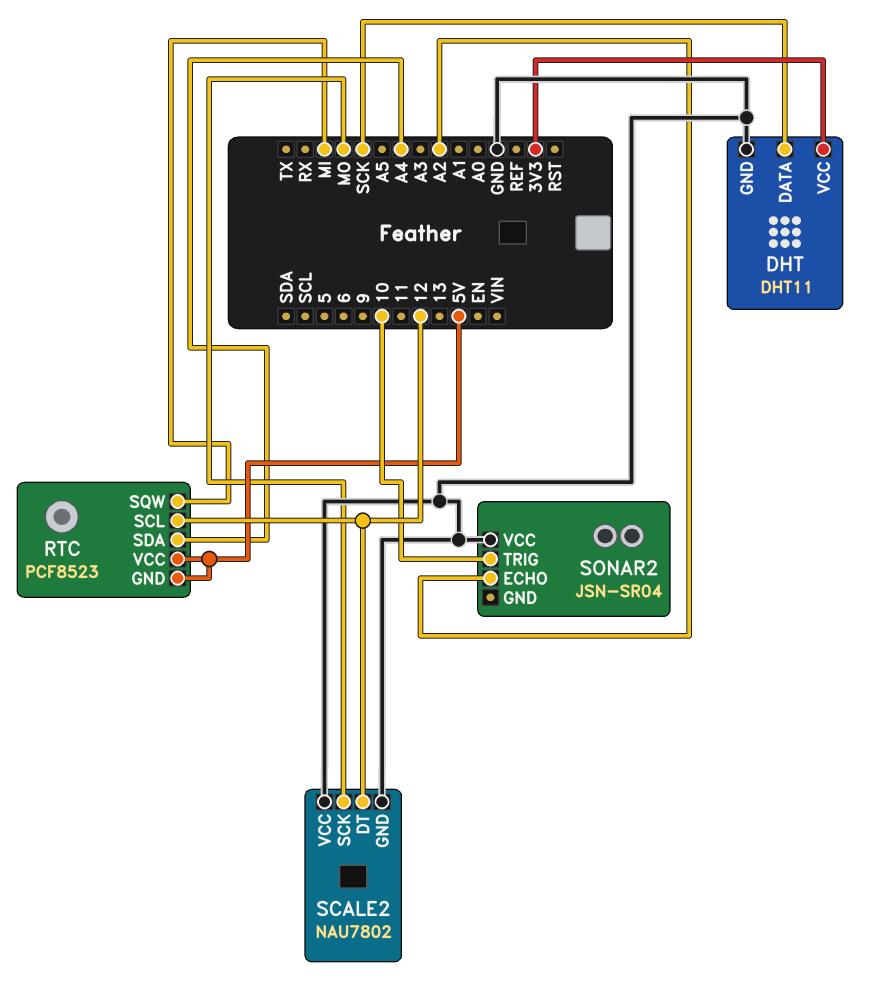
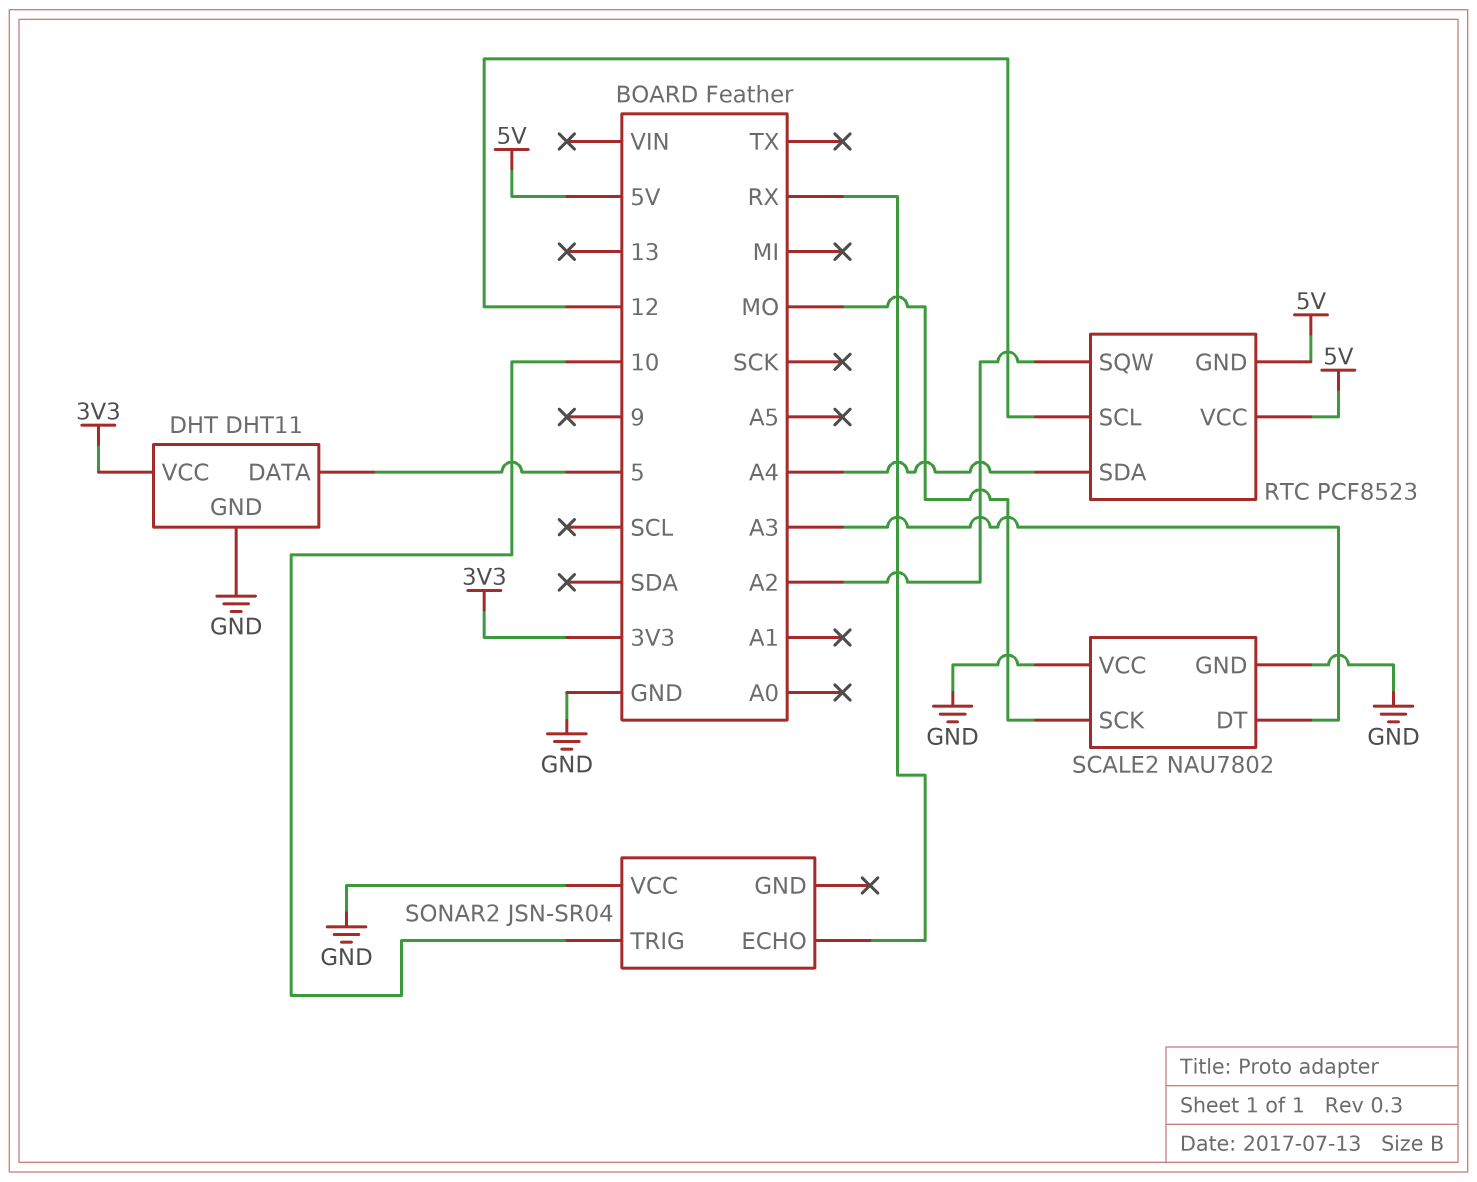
DHT pin DATA: SCK -> 5
RTC pin SQW: MI -> A2
SCALE2 pin DT: 12 -> A3
SONAR2 pin ECHO: A2 -> RX

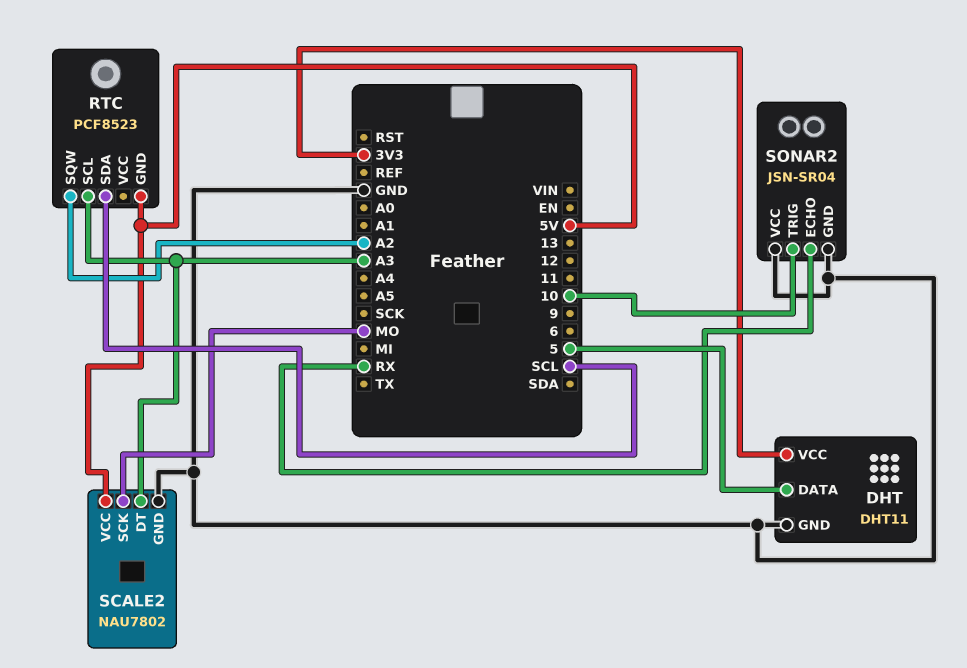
RTC pin SCL: 12 -> A3
RTC pin SDA: A4 -> SCL
RTC pin VCC: 5V -> none
SCALE2 pin VCC: GND -> 5V
SONAR2 pin GND: none -> GND

